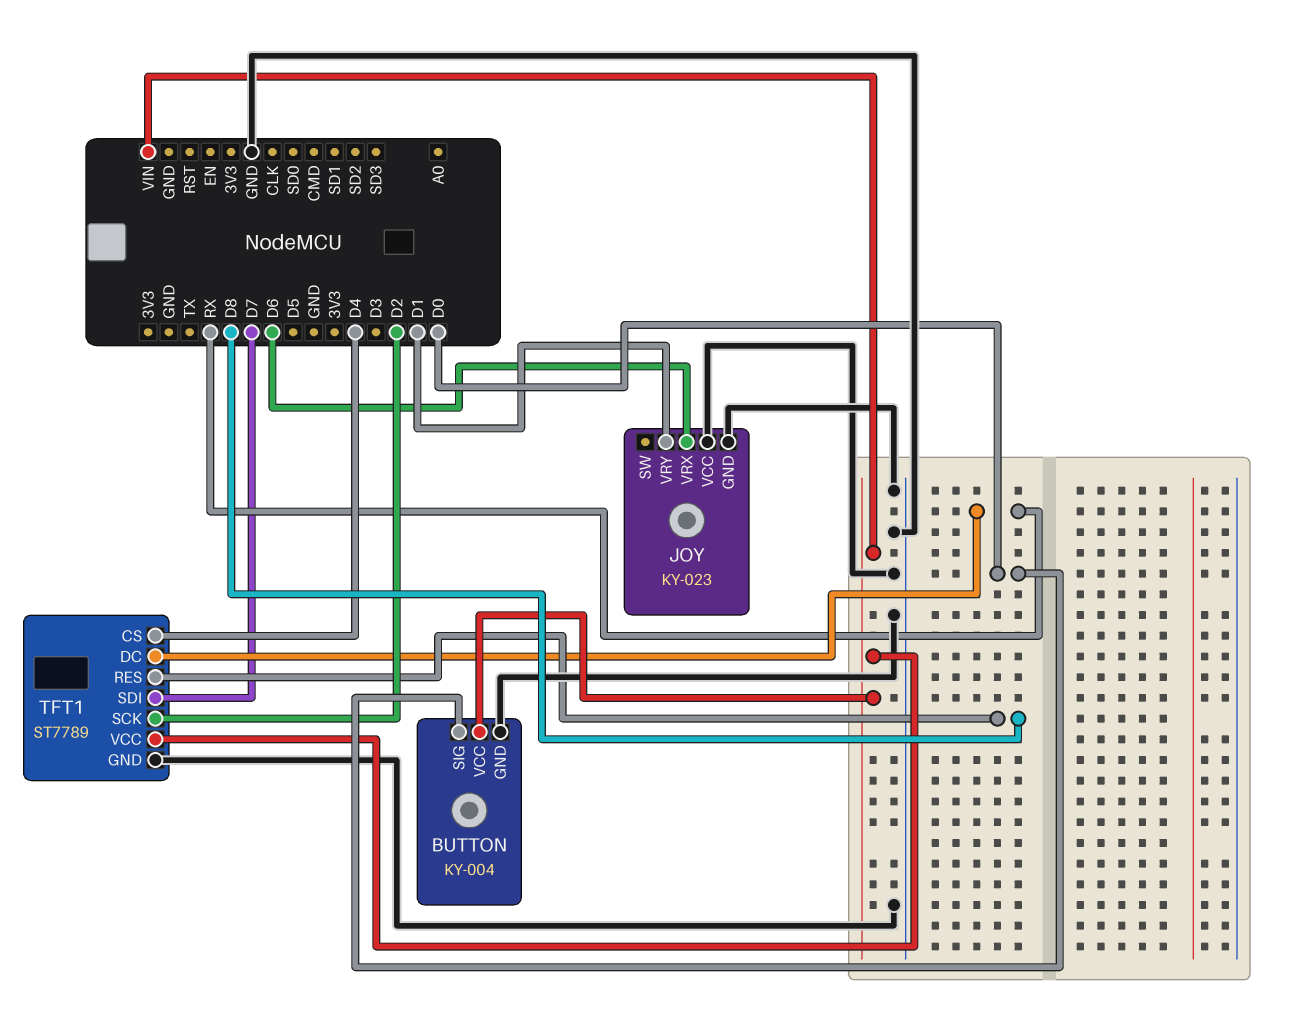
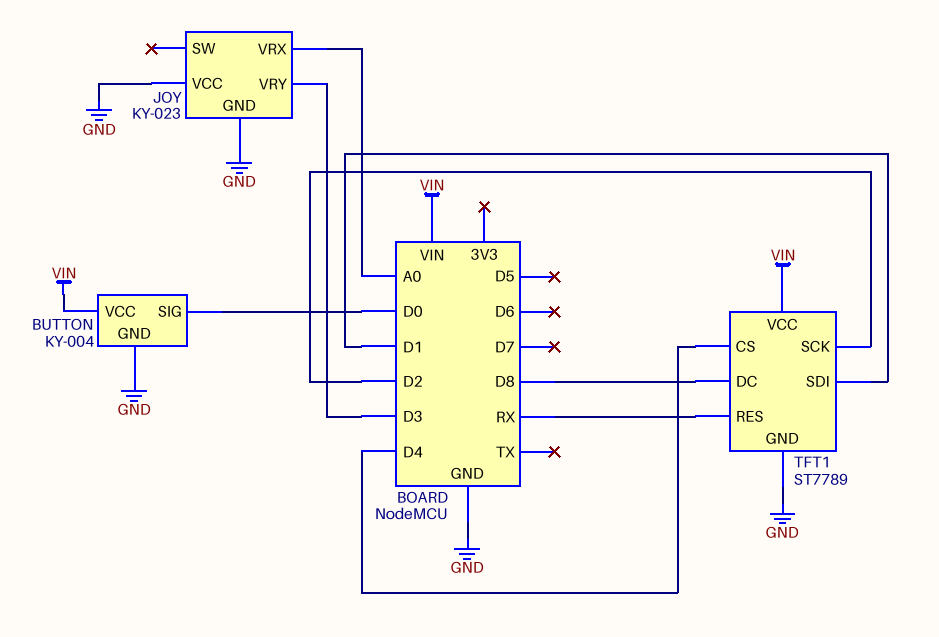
JOY pin VRX: D6 -> A0
JOY pin VRY: D1 -> D3
TFT1 pin DC: RX -> D8
TFT1 pin RES: D8 -> RX
TFT1 pin SDI: D7 -> D1

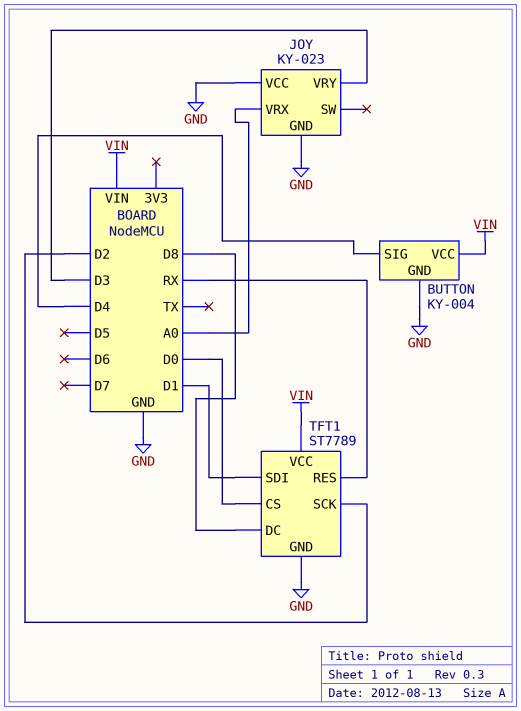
BUTTON pin SIG: D0 -> D4
TFT1 pin CS: D4 -> D0

